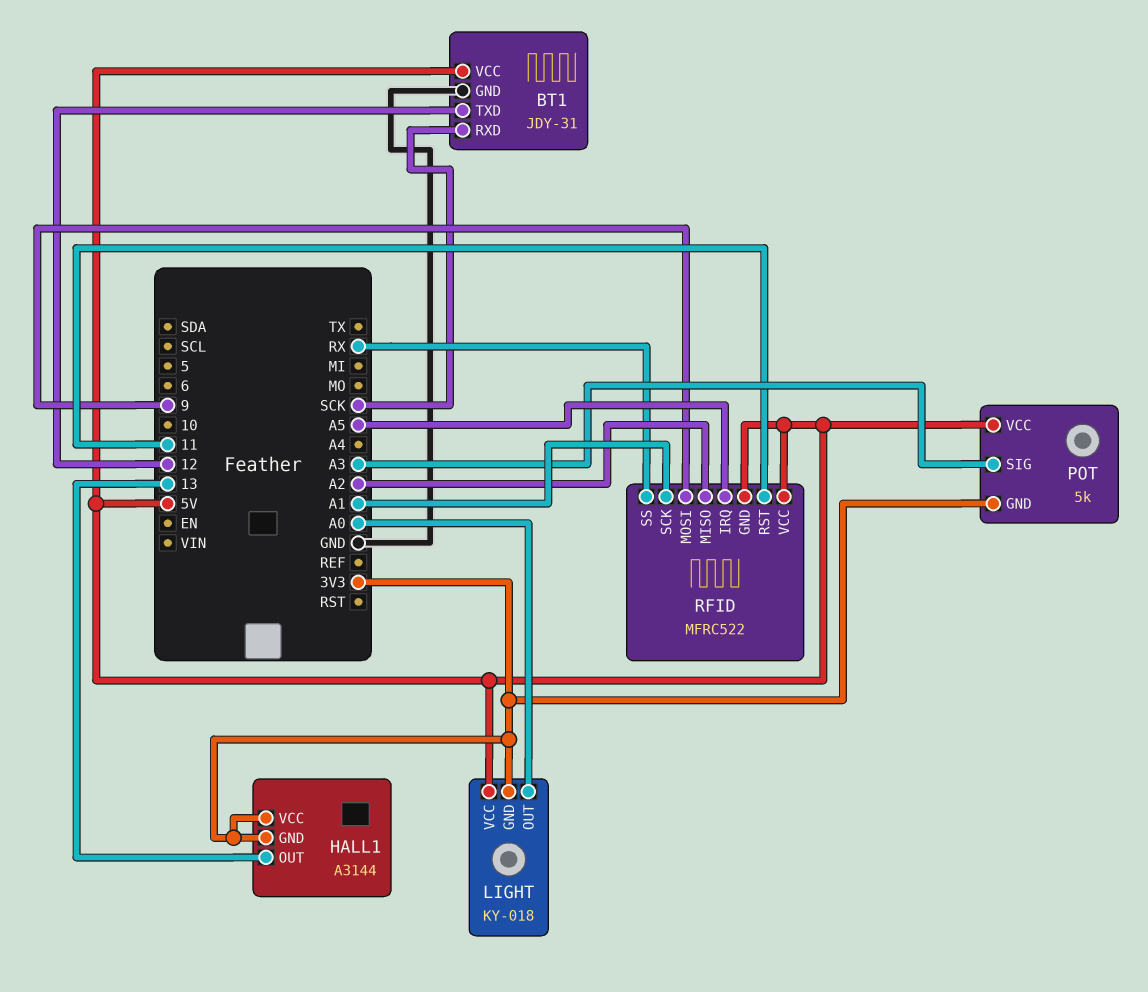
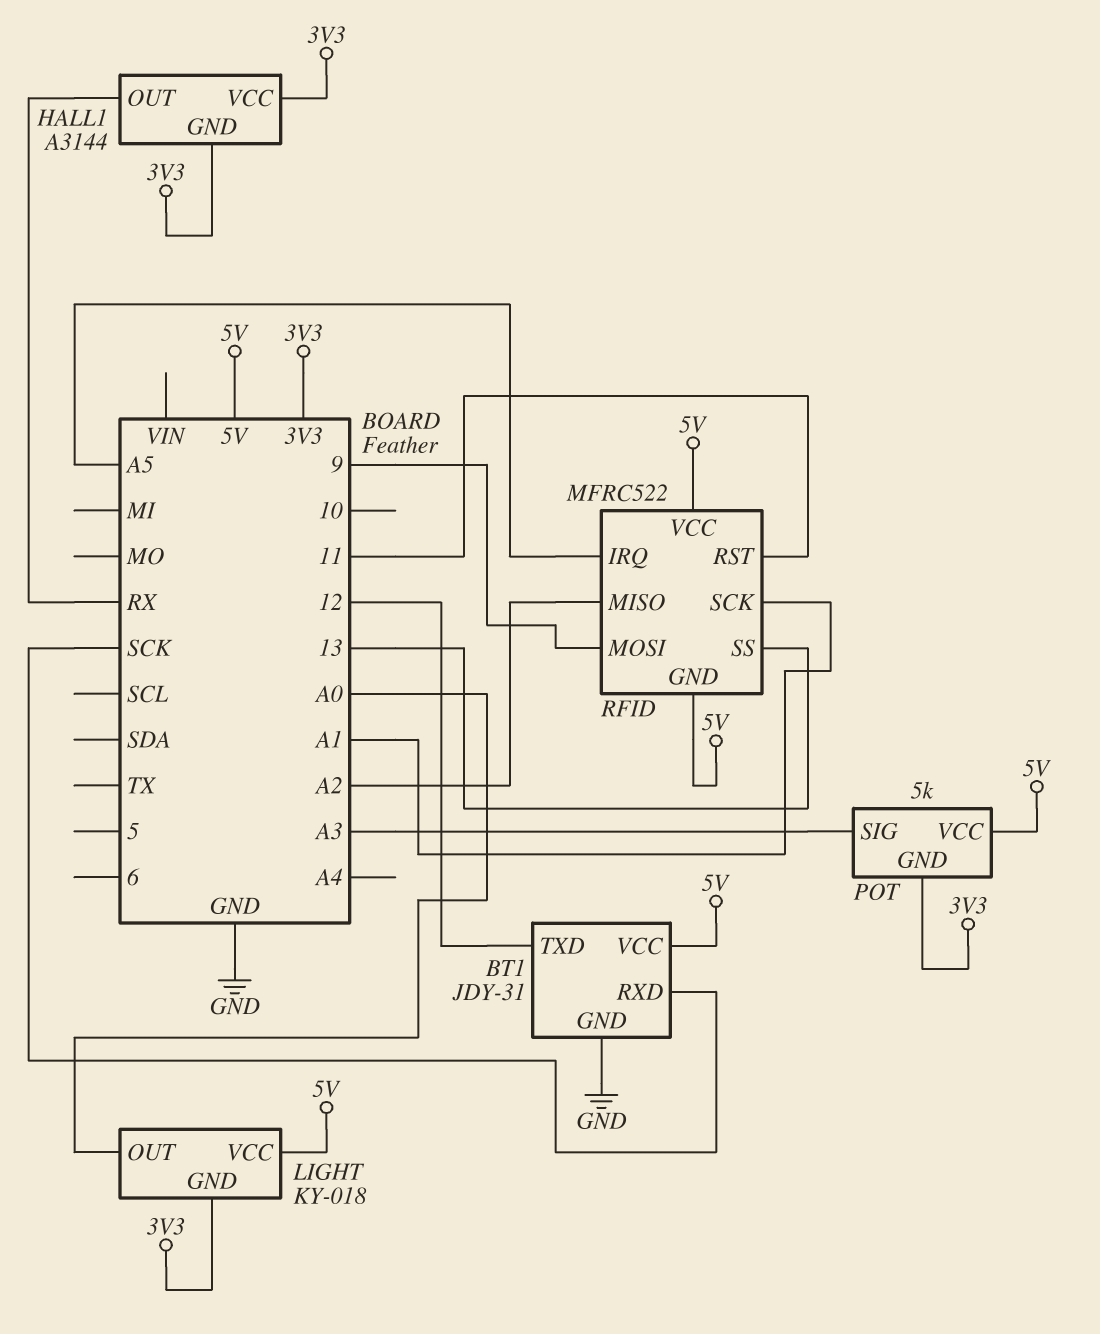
HALL1 pin OUT: 13 -> RX
RFID pin SS: RX -> 13

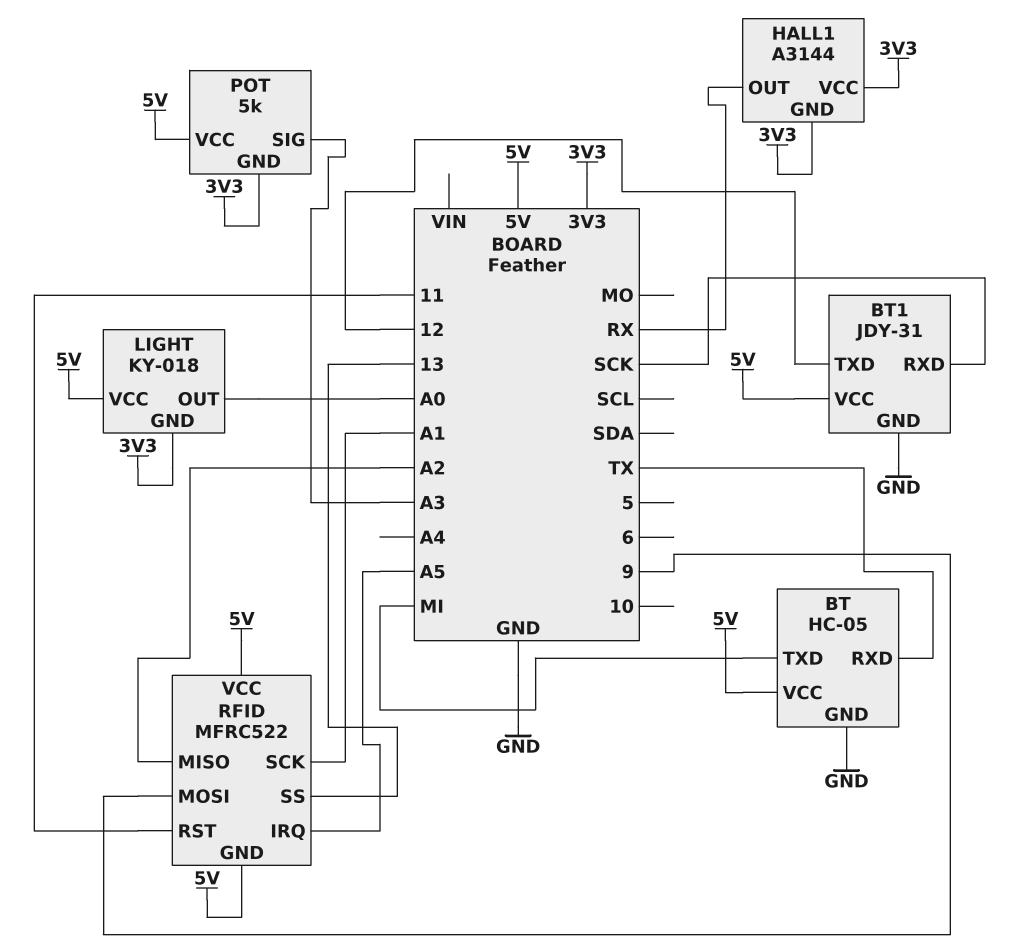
BT: none -> HC-05
BT pin GND: none -> GND
BT pin RXD: none -> TX
BT pin TXD: none -> MI
BT pin VCC: none -> 5V

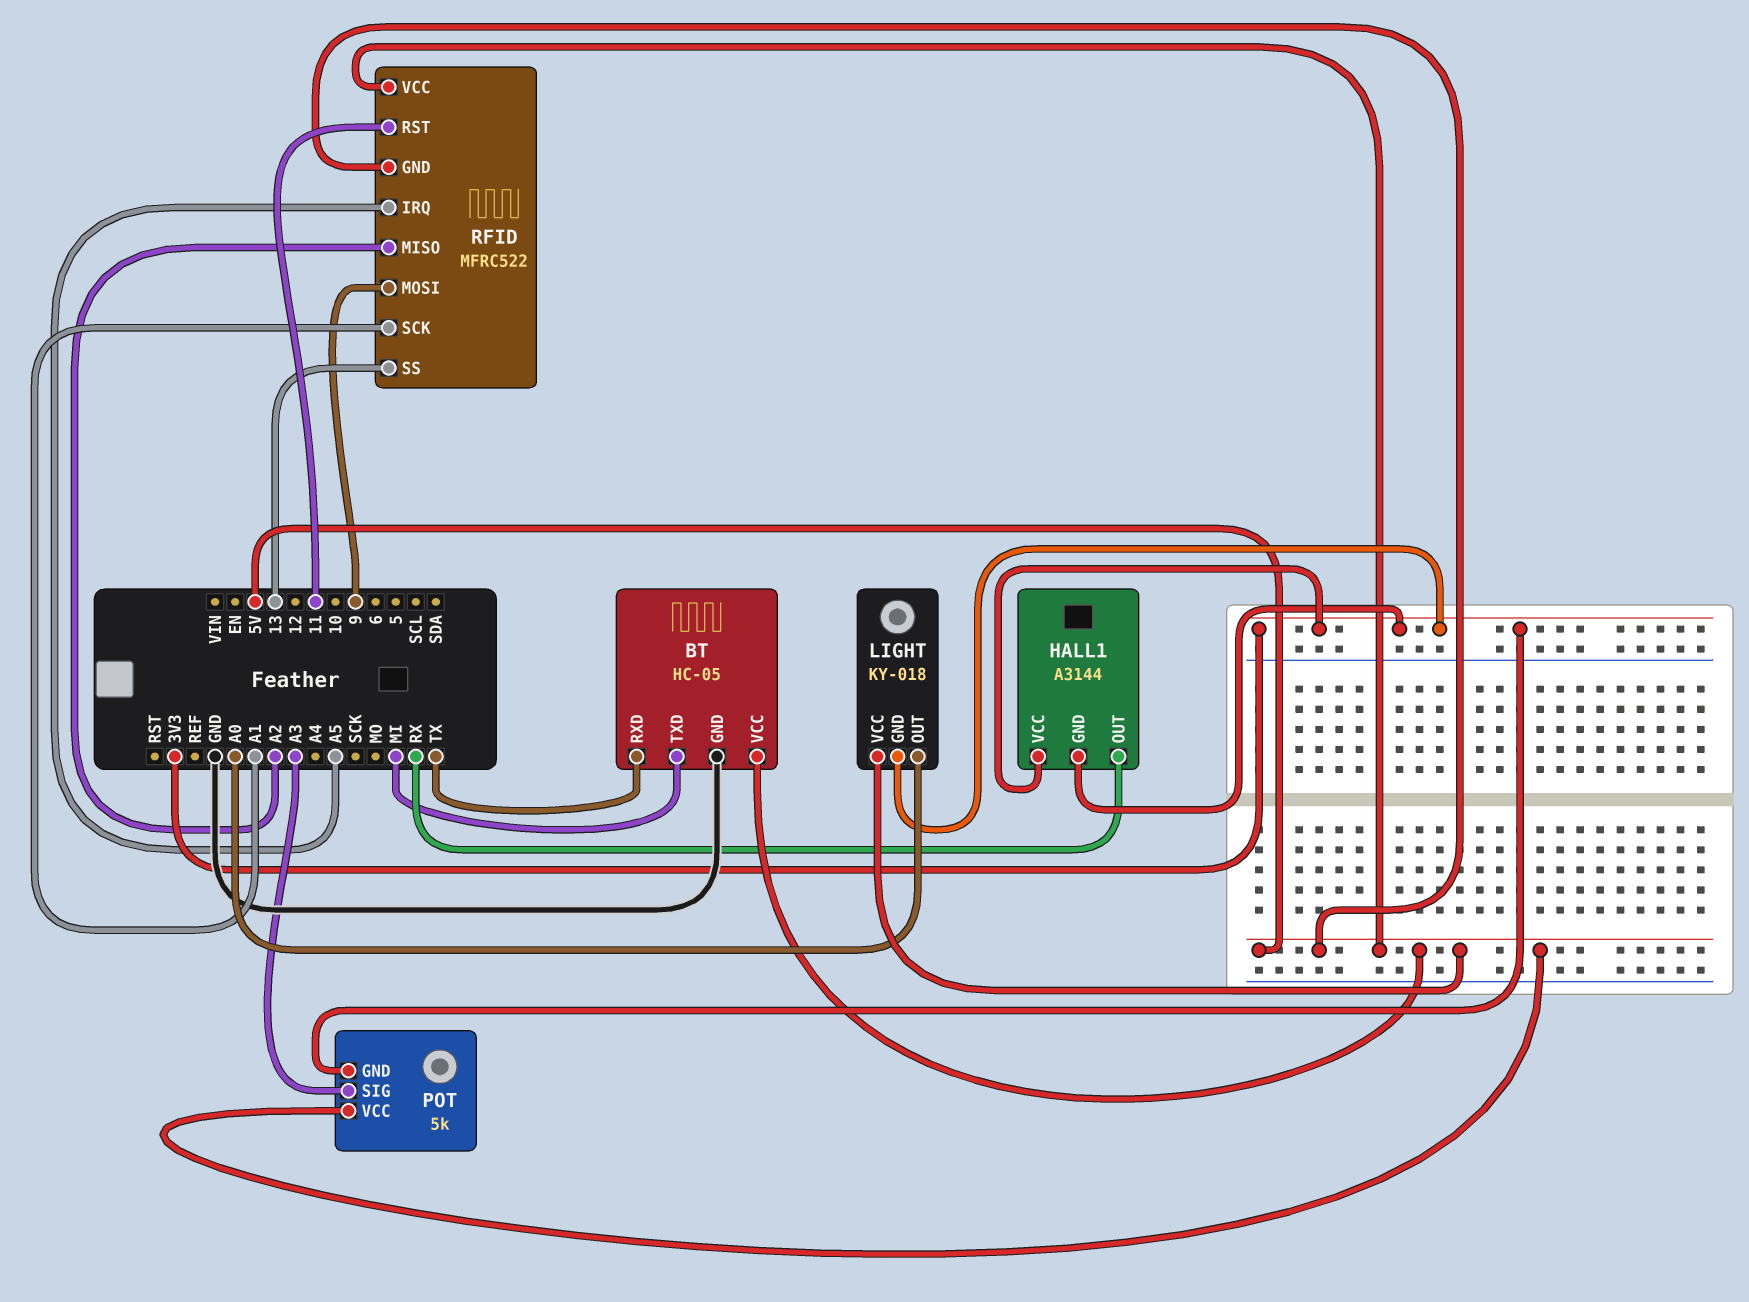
BT1: JDY-31 -> none
BT1 pin GND: GND -> none
BT1 pin RXD: SCK -> none
BT1 pin TXD: 12 -> none
BT1 pin VCC: 5V -> none

